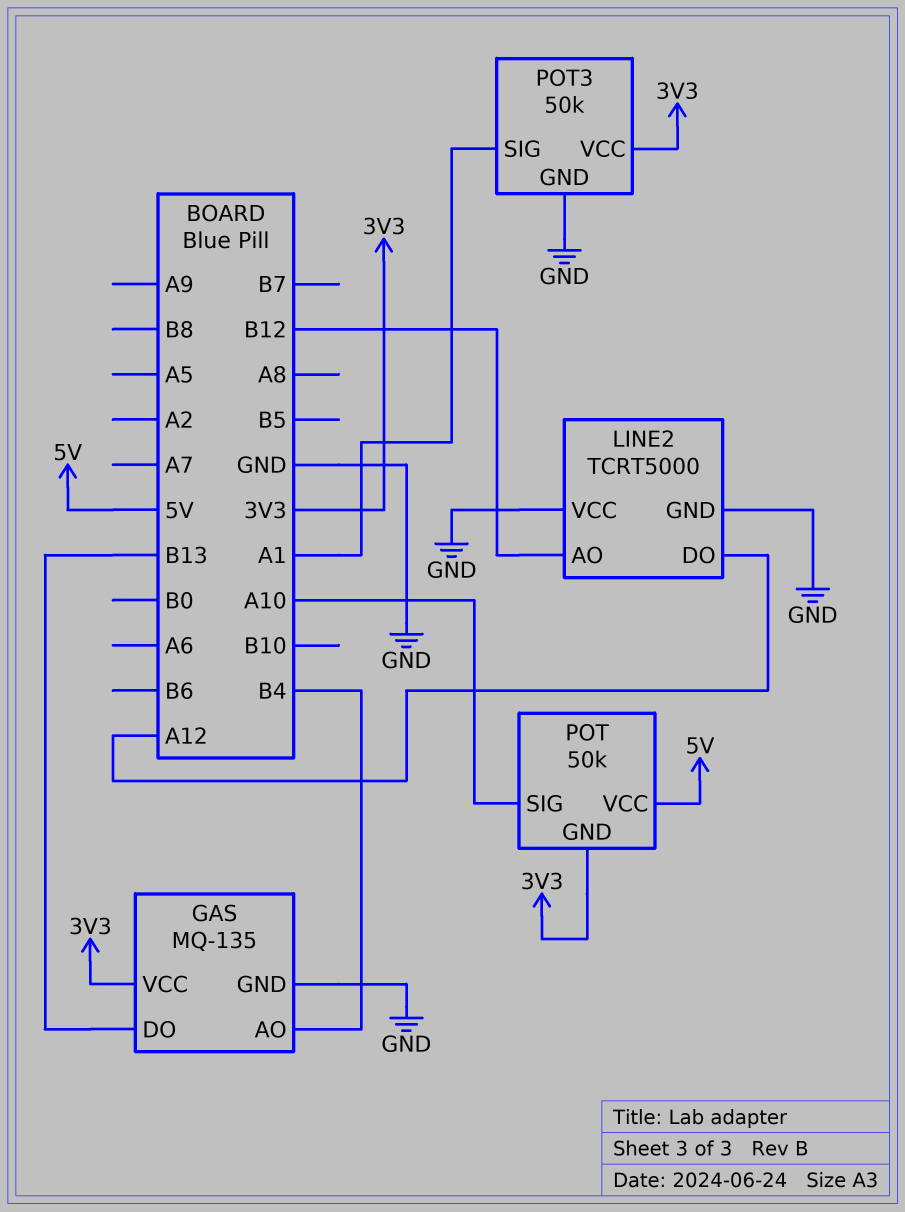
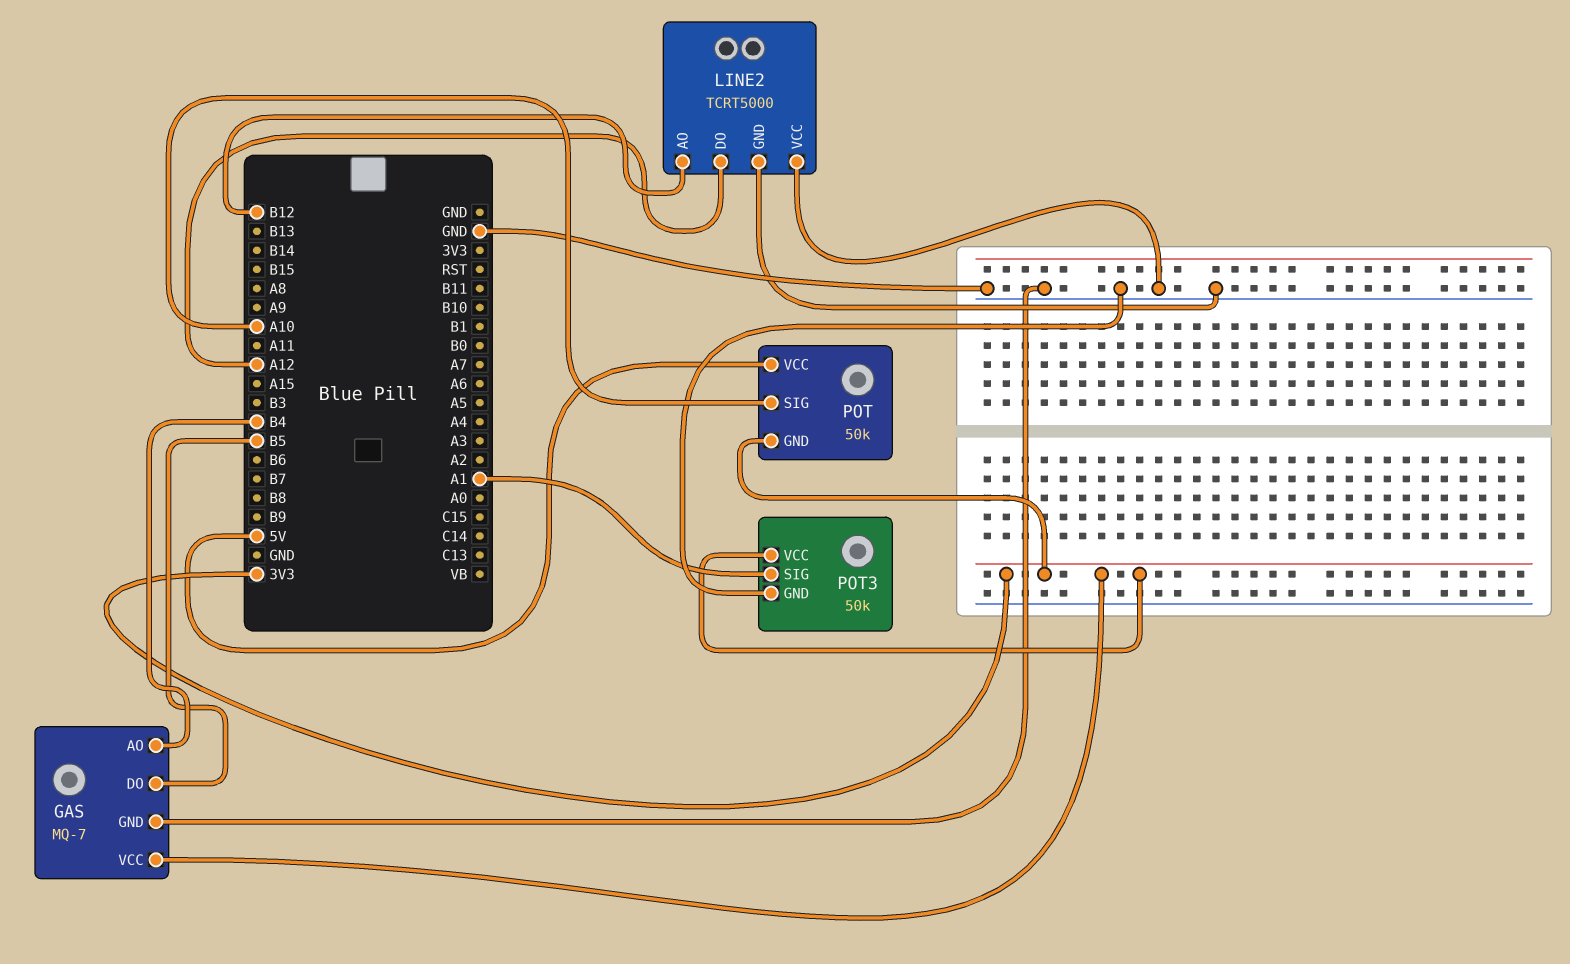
GAS: MQ-135 -> MQ-7
GAS pin DO: B13 -> B5

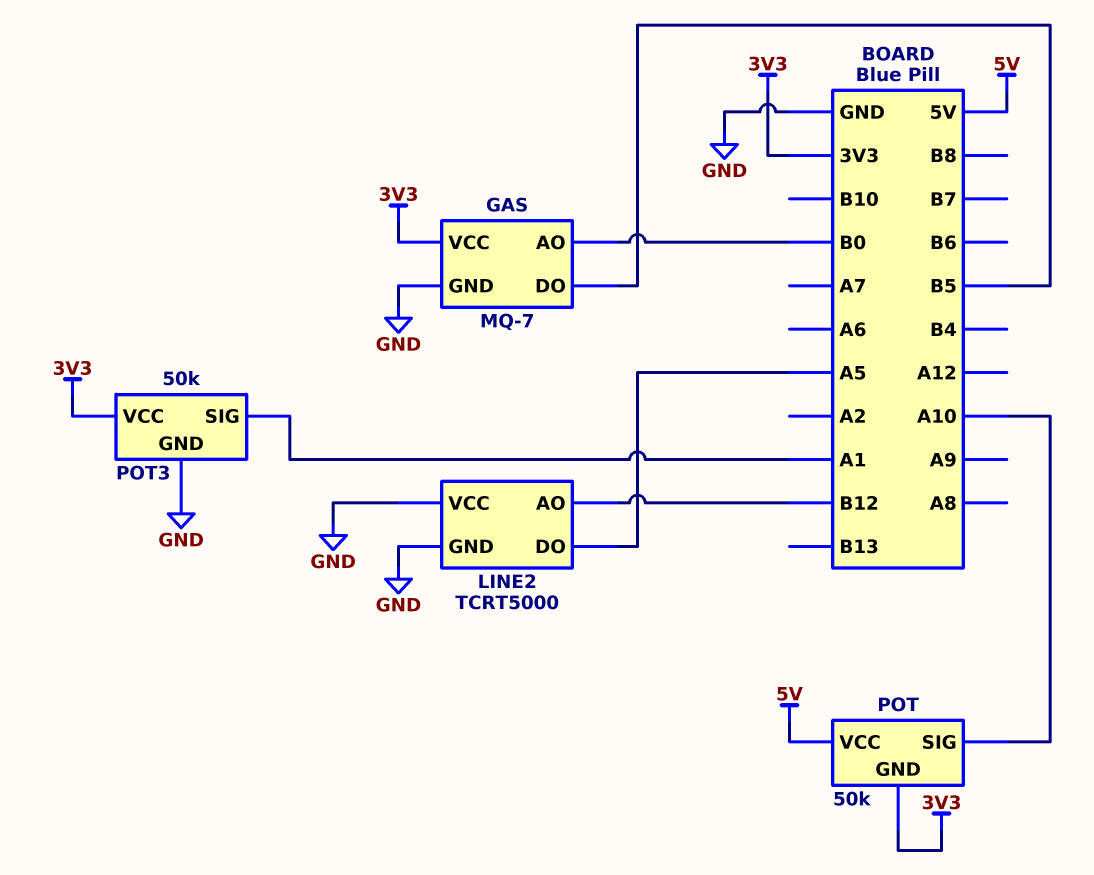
GAS pin AO: B4 -> B0
LINE2 pin DO: A12 -> A5

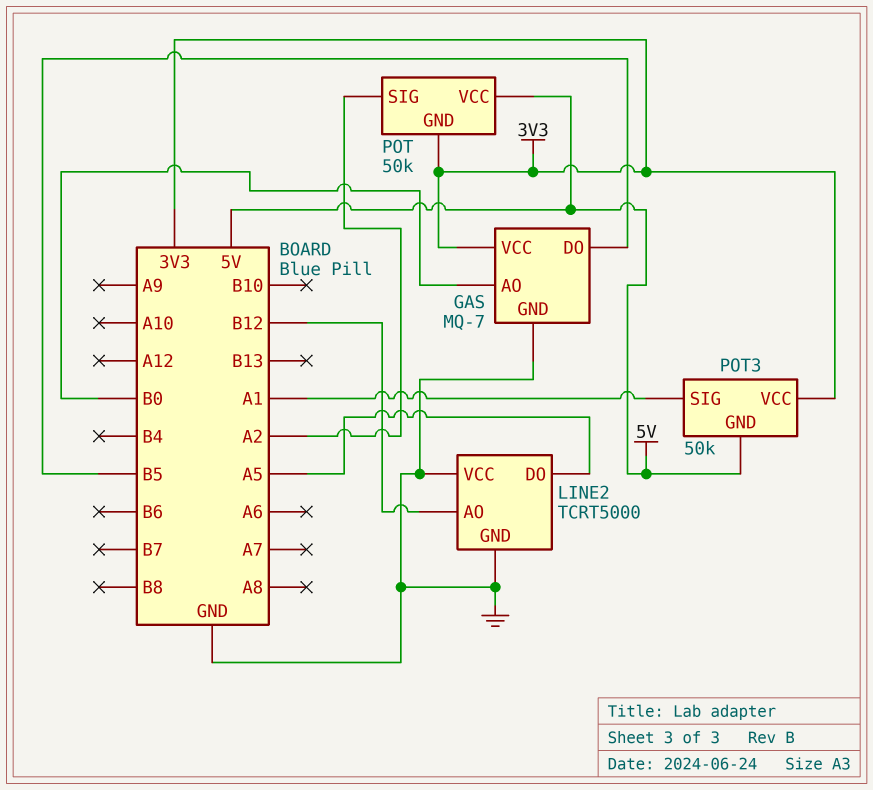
POT pin SIG: A10 -> A2
POT3 pin GND: GND -> 5V

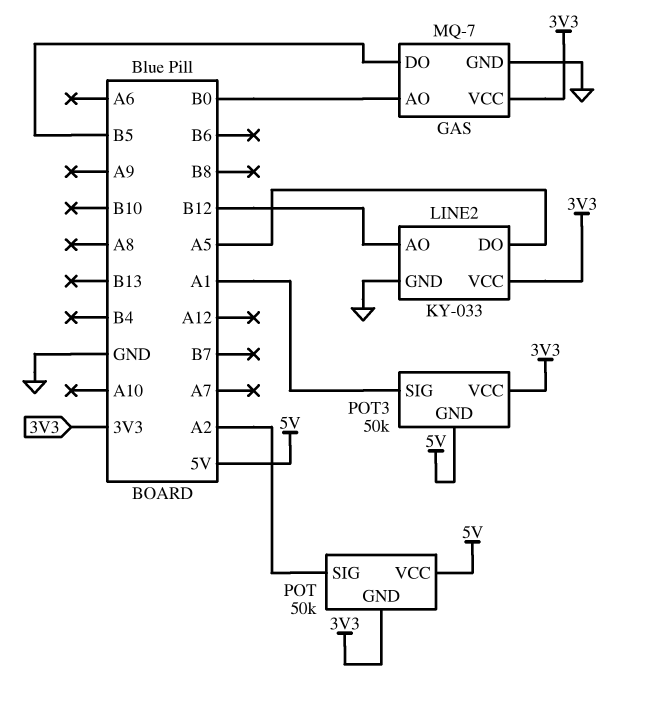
LINE2: TCRT5000 -> KY-033
LINE2 pin VCC: GND -> 3V3

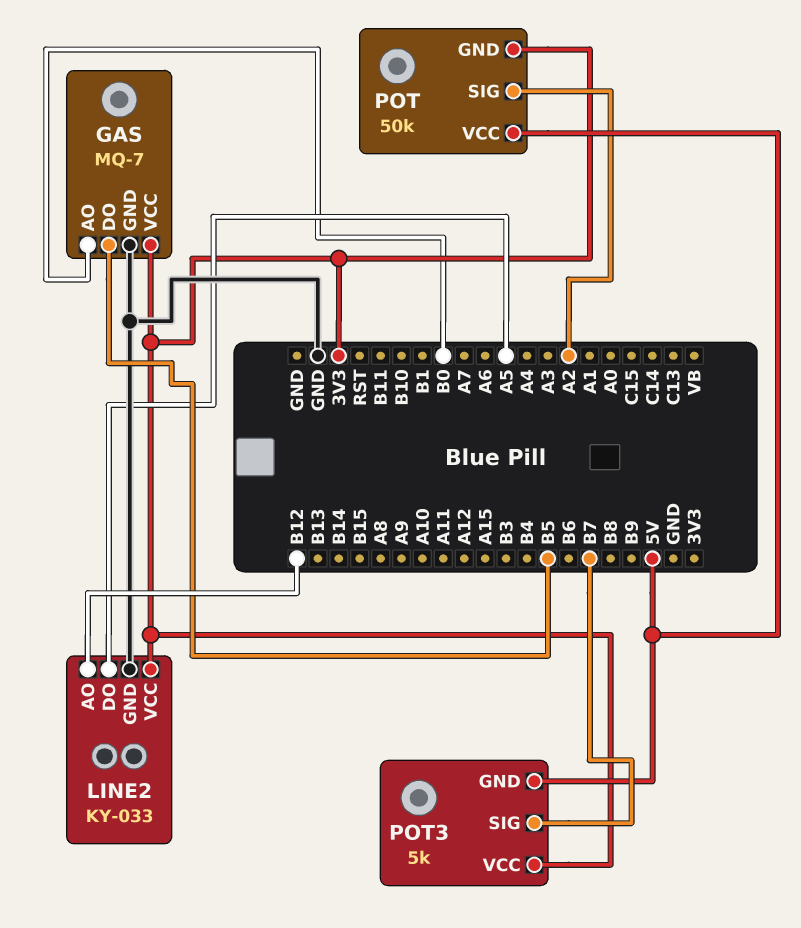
POT3: 50k -> 5k
POT3 pin SIG: A1 -> B7

